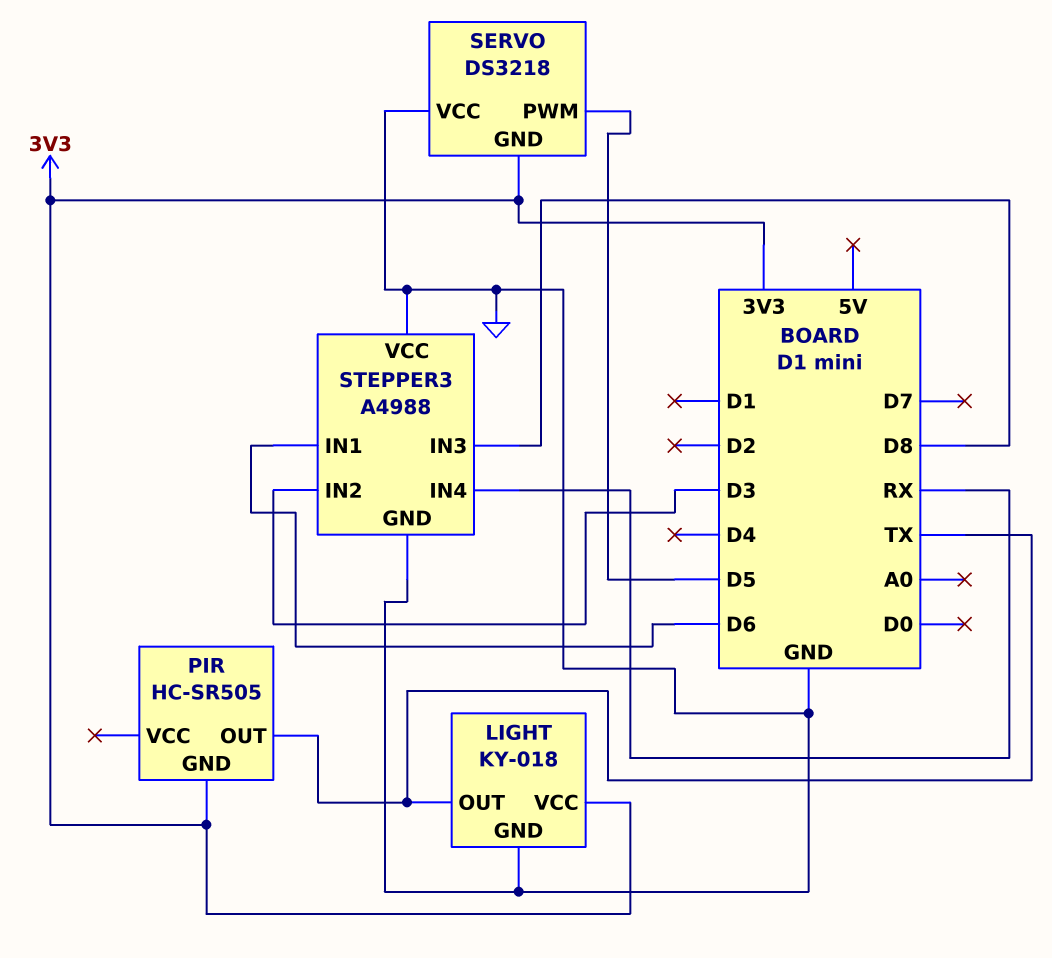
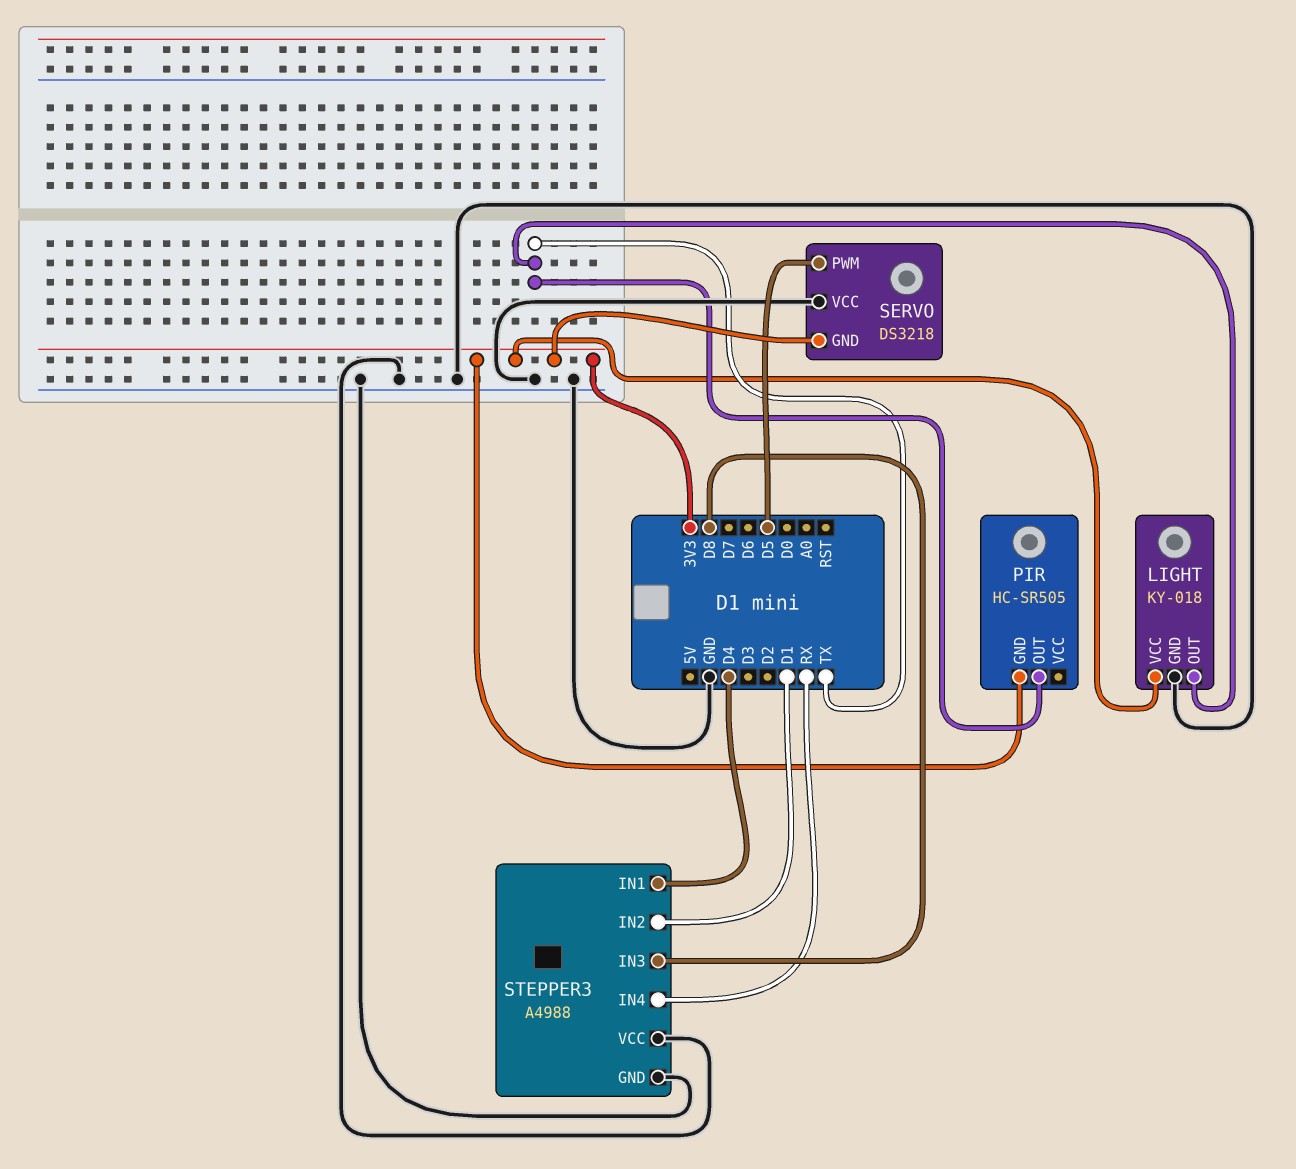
STEPPER3 pin IN1: D6 -> D4
STEPPER3 pin IN2: D3 -> D1

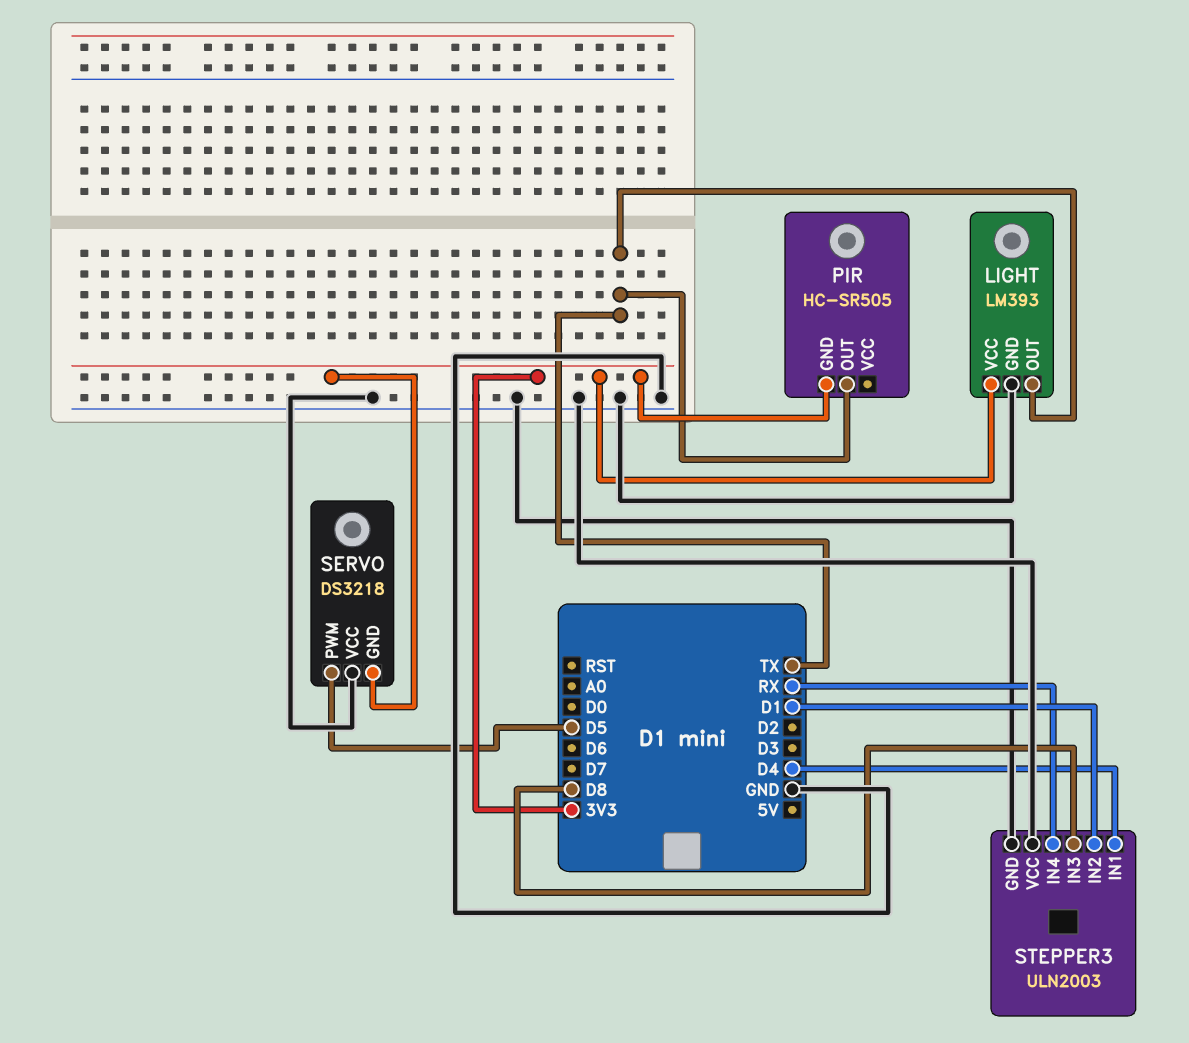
LIGHT: KY-018 -> LM393
STEPPER3: A4988 -> ULN2003

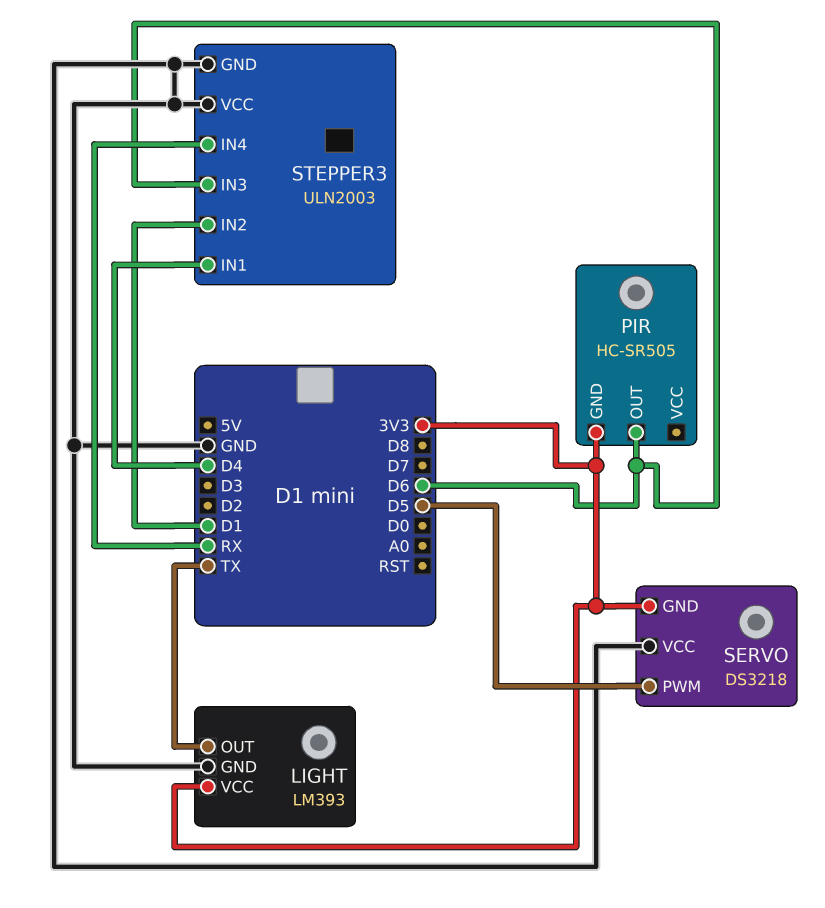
PIR pin OUT: TX -> D6
STEPPER3 pin IN3: D8 -> D6

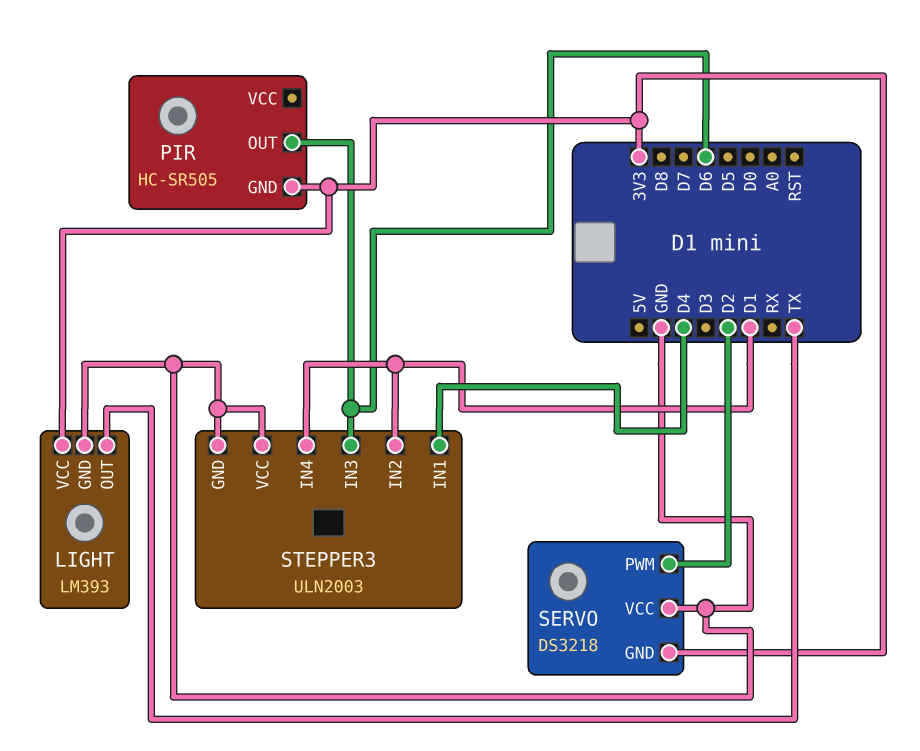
SERVO pin PWM: D5 -> D2
STEPPER3 pin IN4: RX -> D1

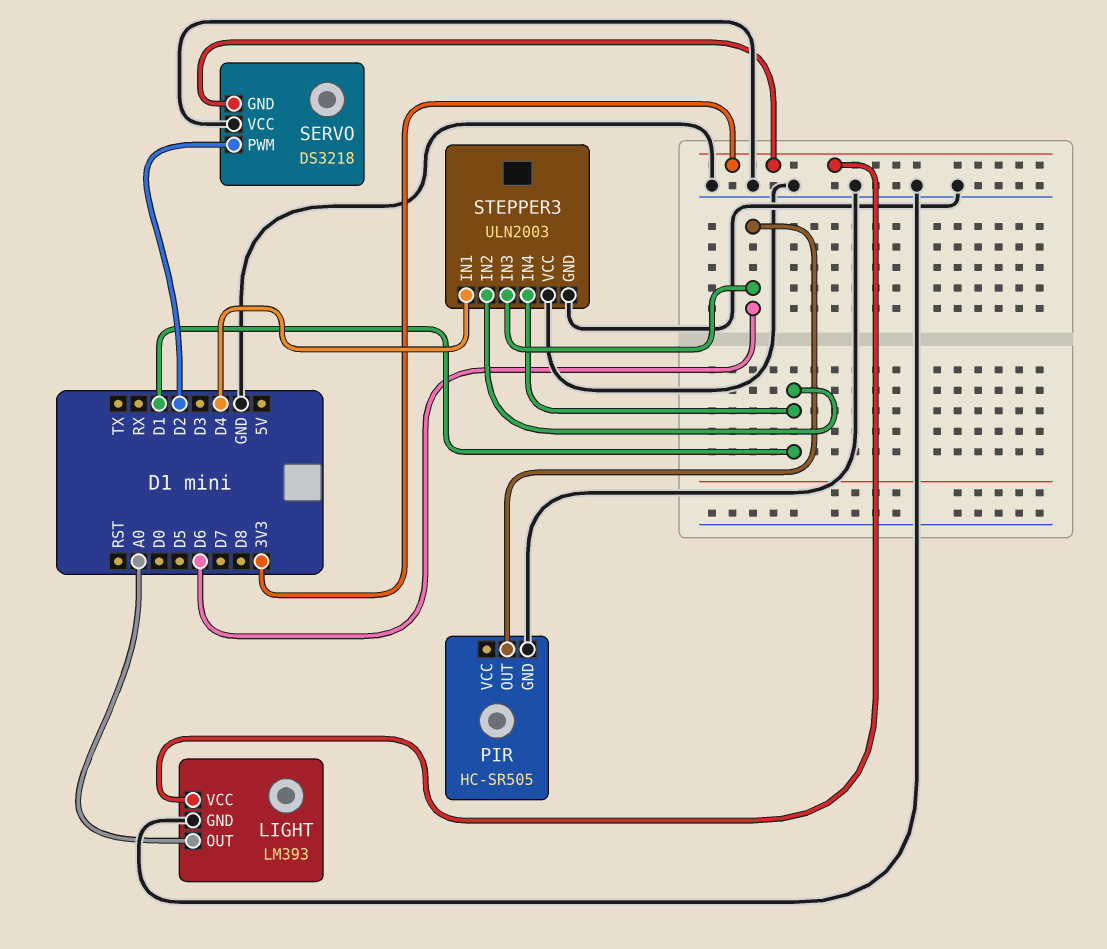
LIGHT pin OUT: TX -> A0
PIR pin GND: 3V3 -> GND

